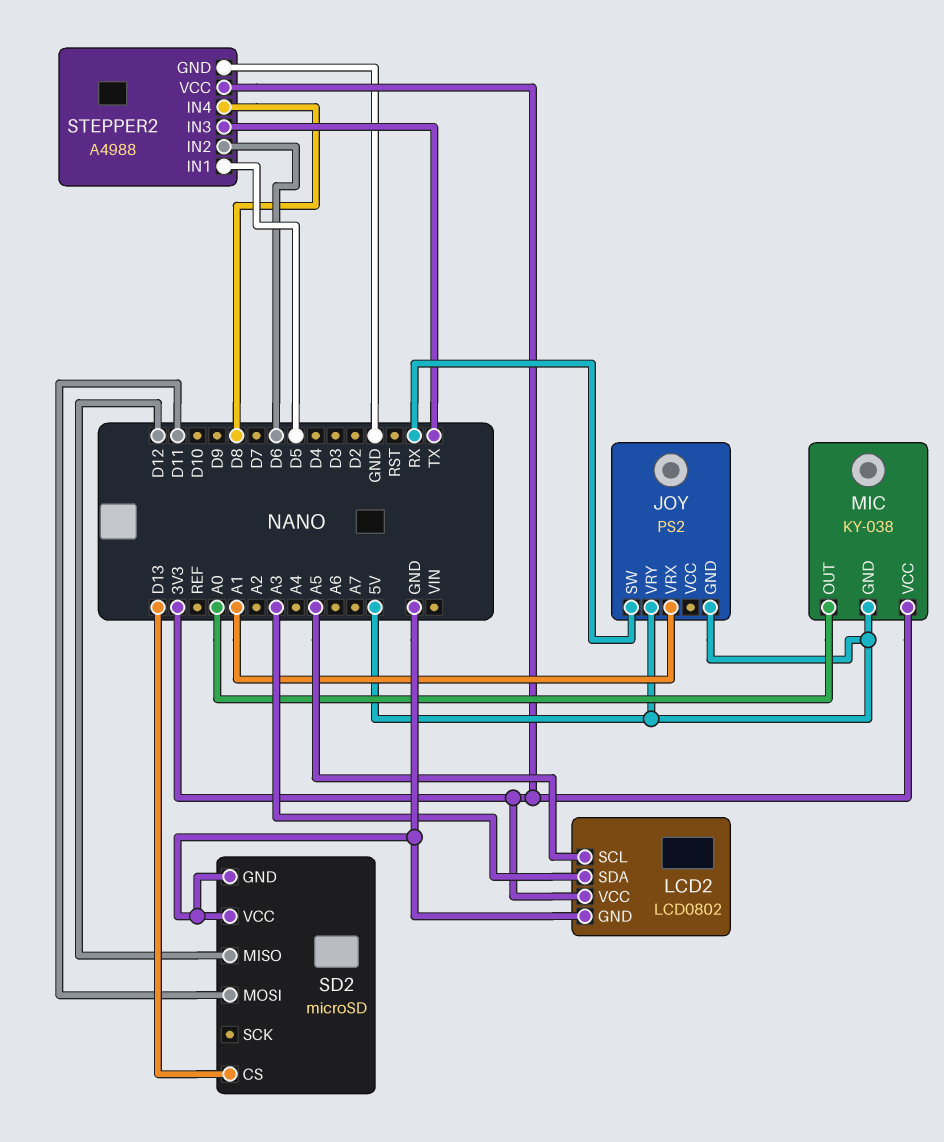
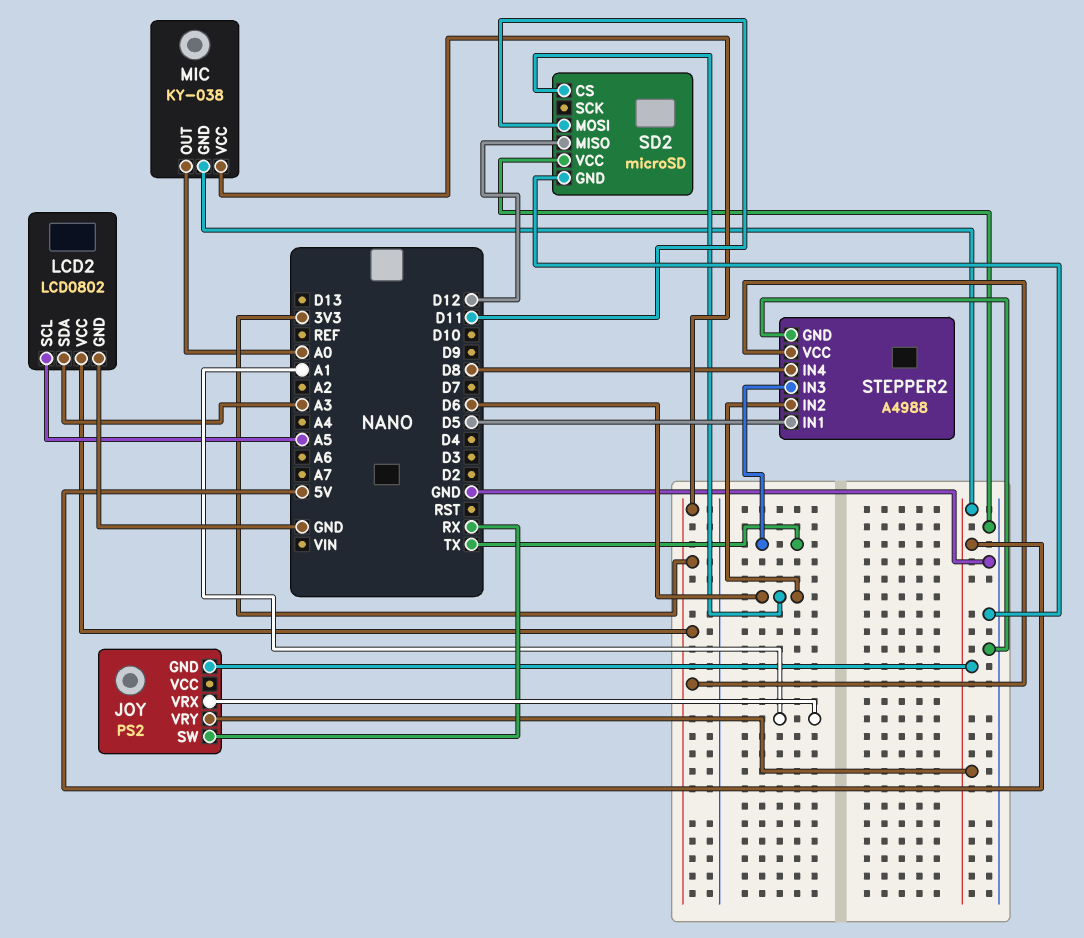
SD2 pin CS: D13 -> D6

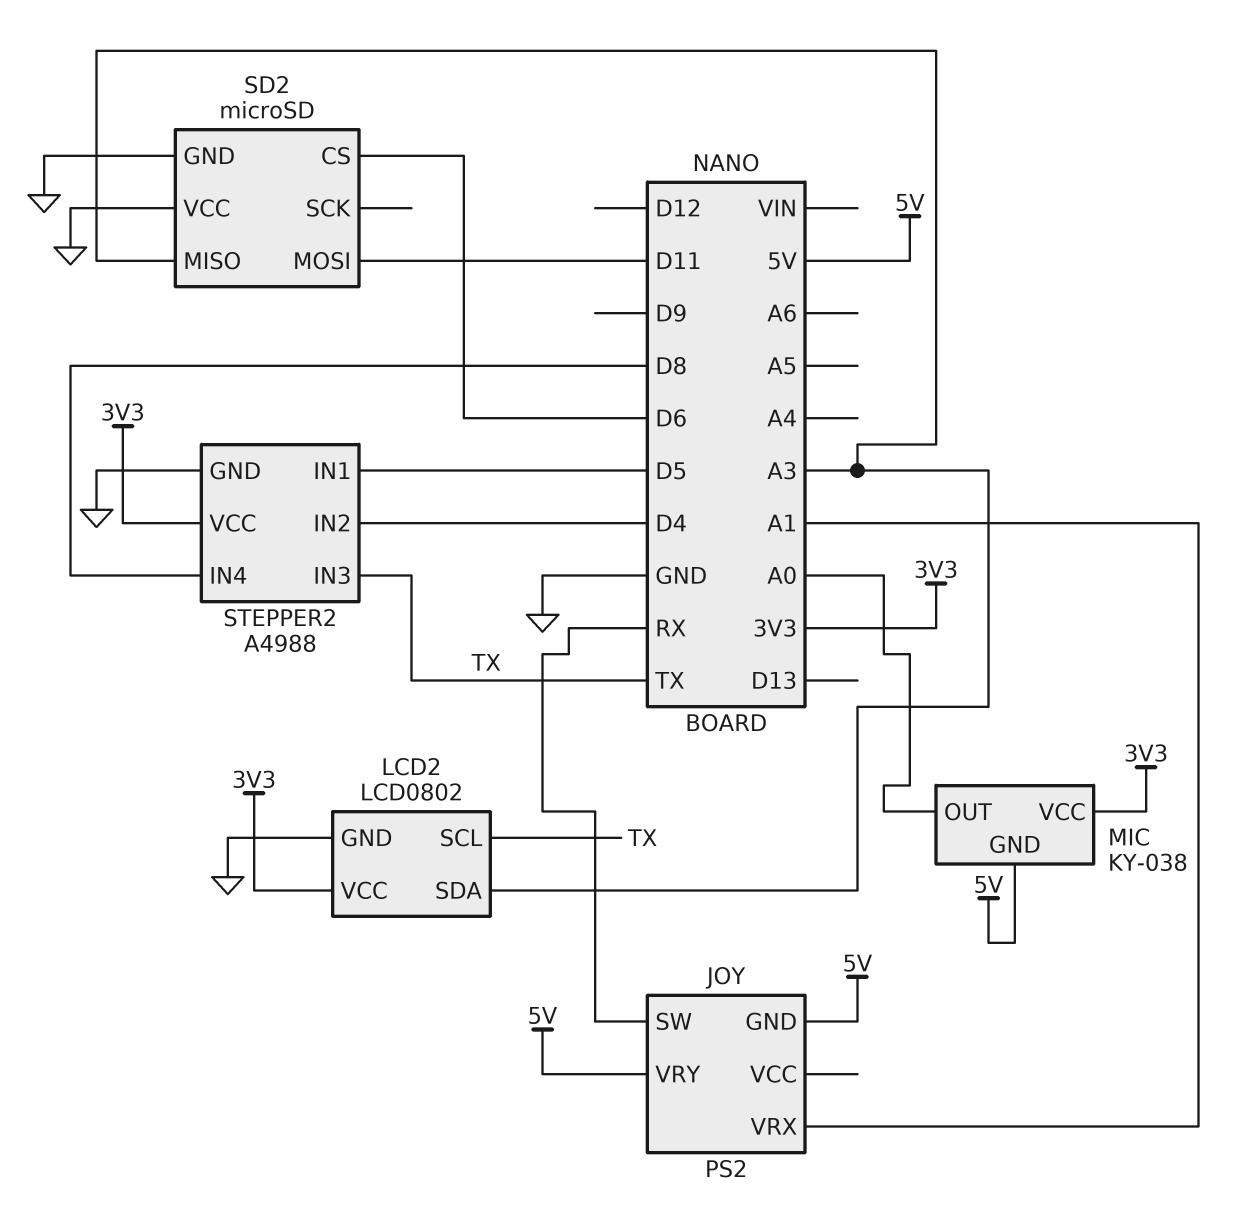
LCD2 pin SCL: A5 -> TX
SD2 pin MISO: D12 -> A3
STEPPER2 pin IN2: D6 -> D4

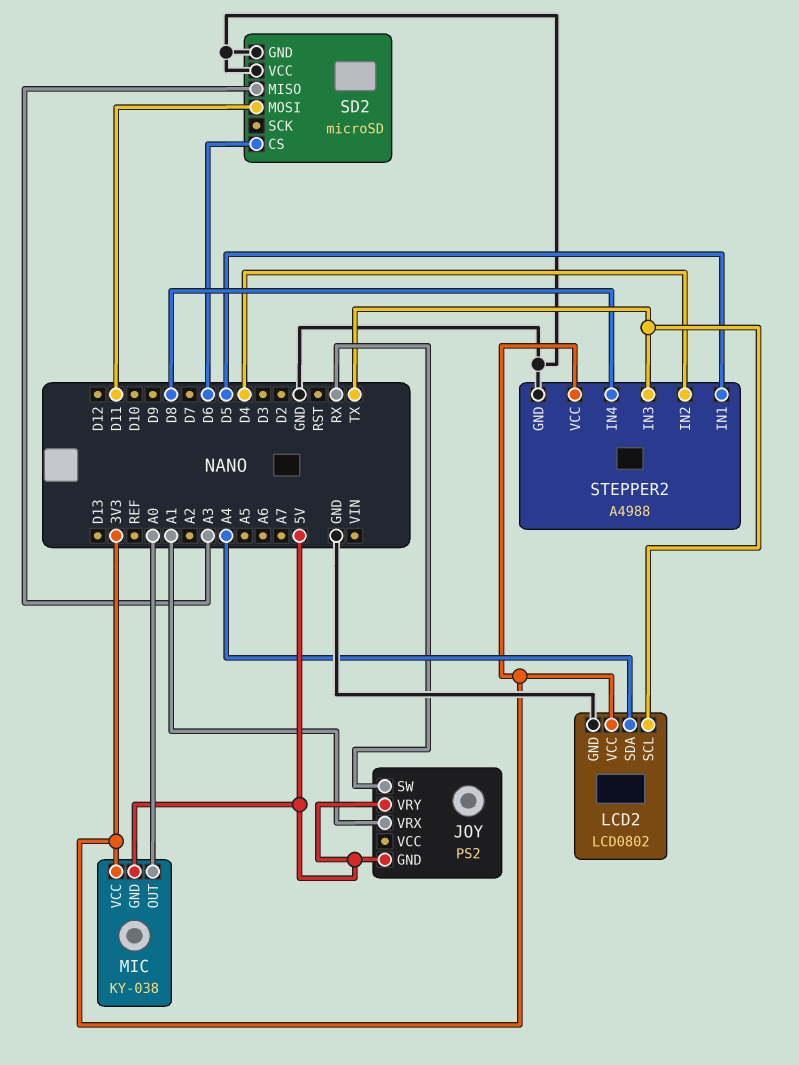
LCD2 pin SDA: A3 -> A4

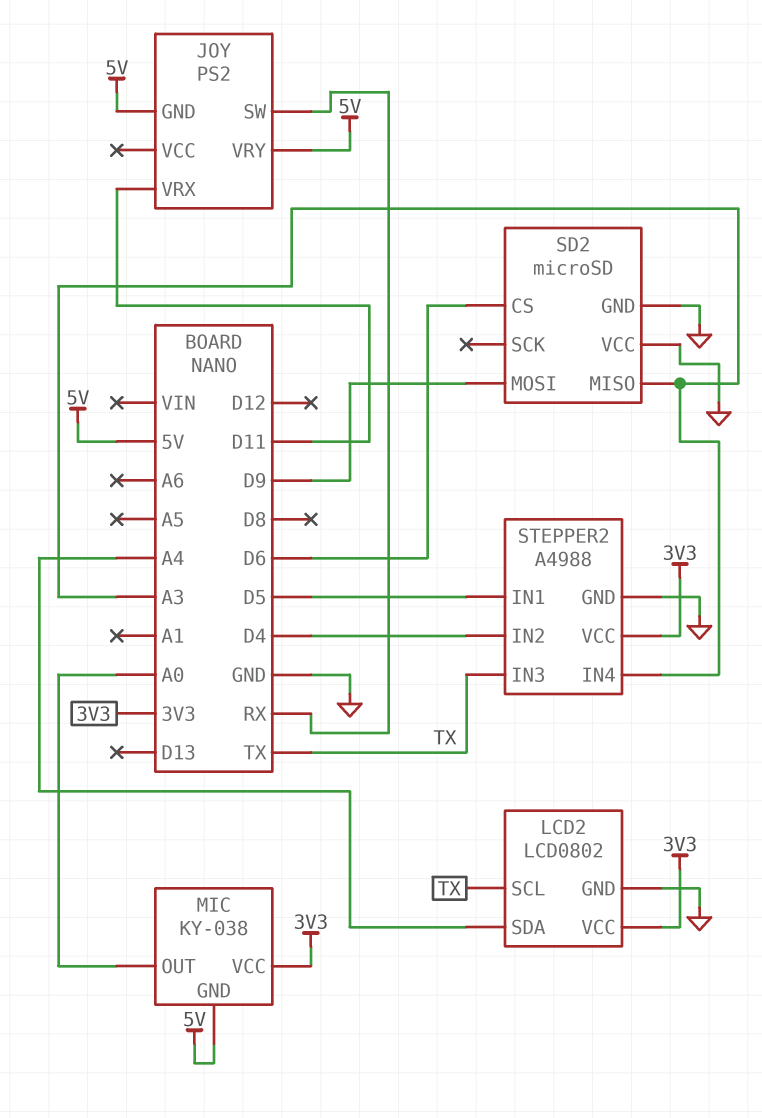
JOY pin VRX: A1 -> D11
SD2 pin MOSI: D11 -> D9
STEPPER2 pin IN4: D8 -> A3

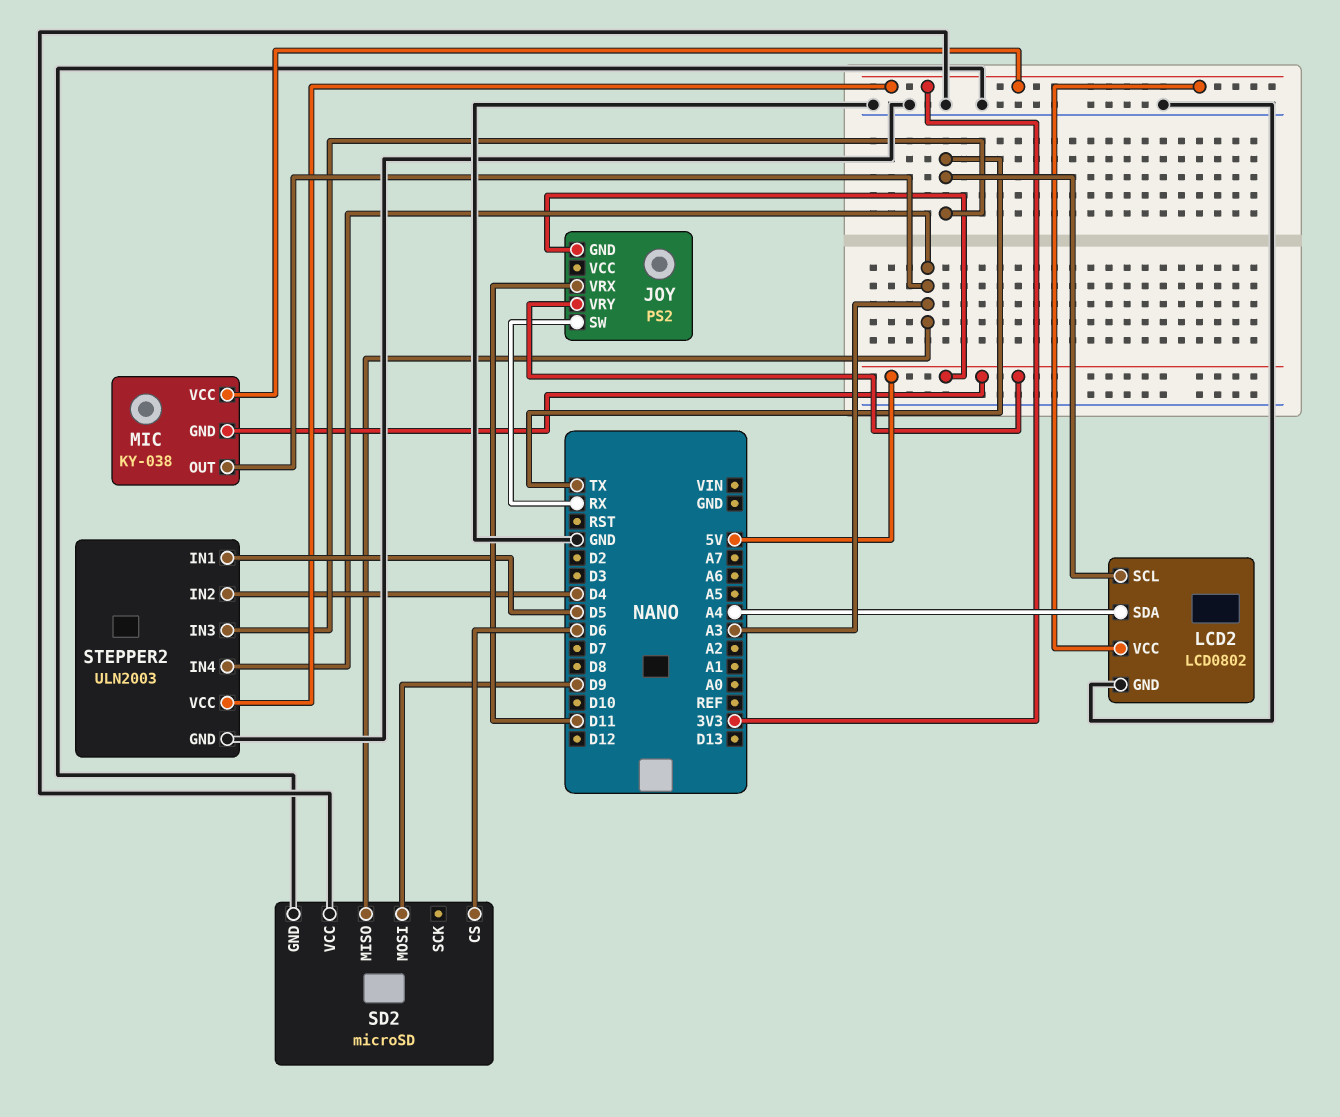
MIC pin OUT: A0 -> A3
STEPPER2: A4988 -> ULN2003

